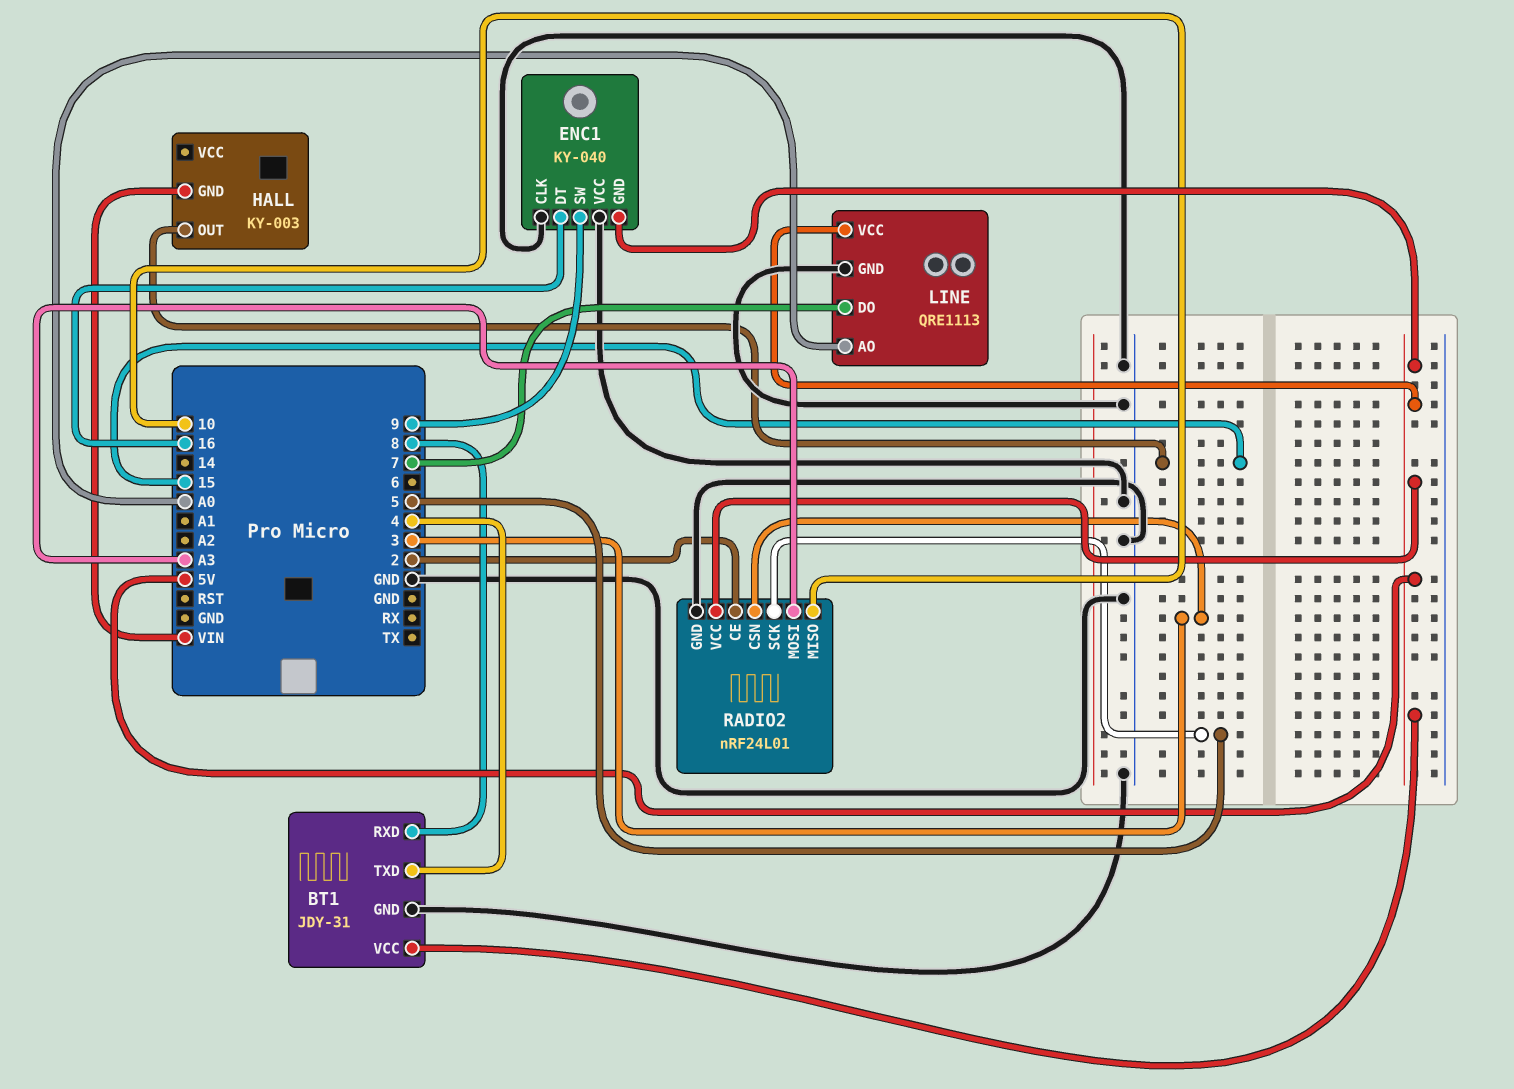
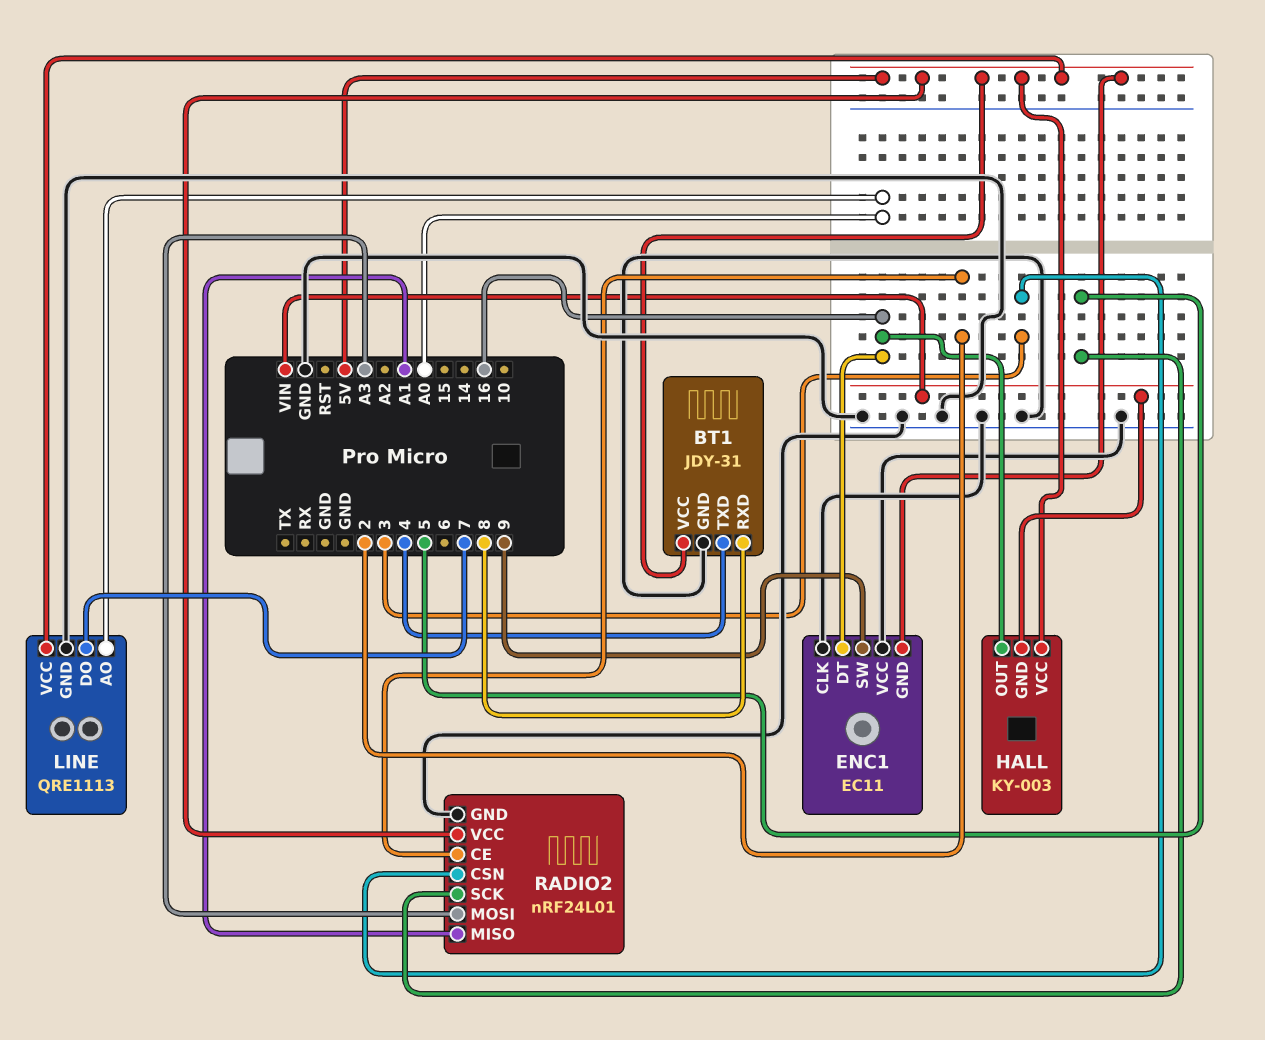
ENC1: KY-040 -> EC11
HALL pin OUT: 15 -> 16
HALL pin VCC: none -> 5V
RADIO2 pin MISO: 10 -> A1

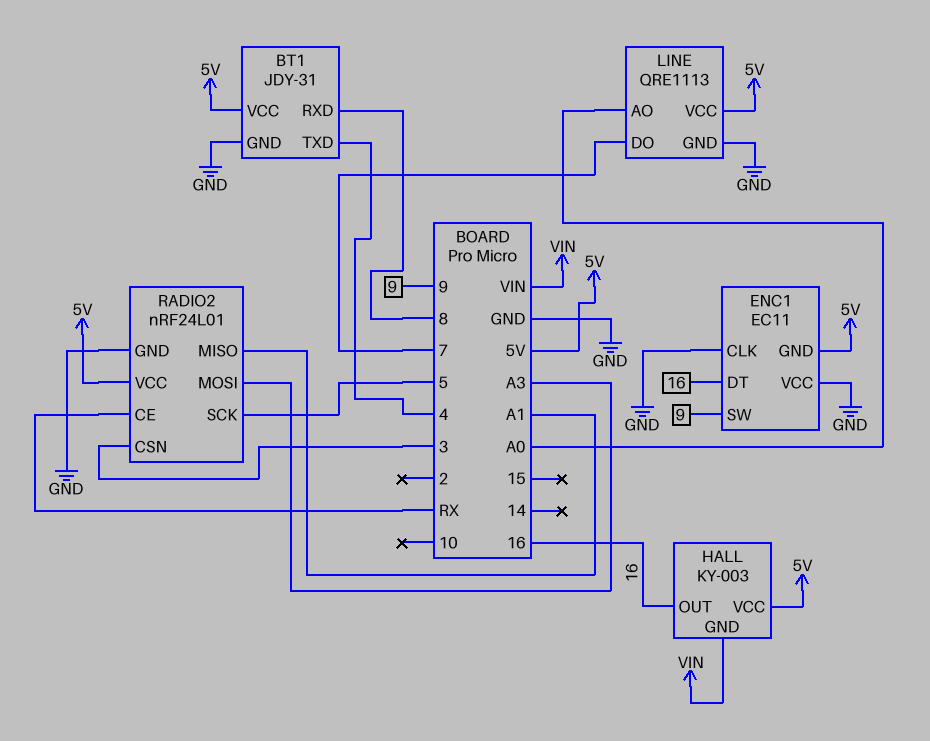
RADIO2 pin CE: 2 -> RX

